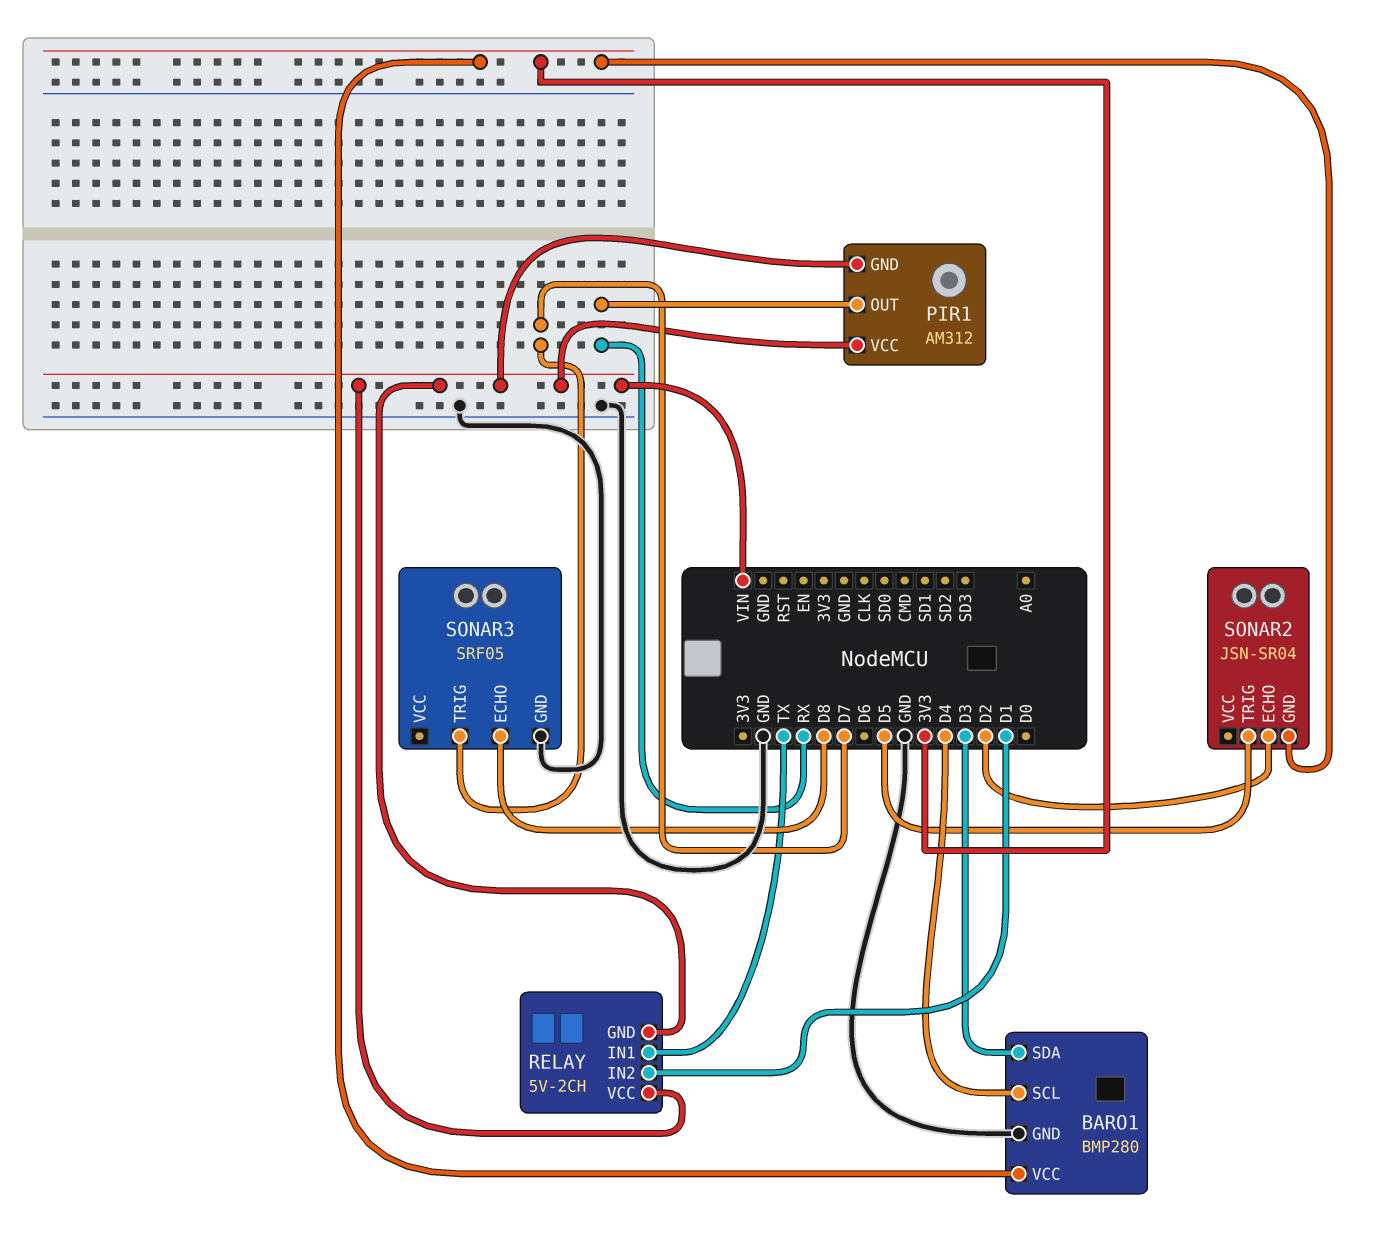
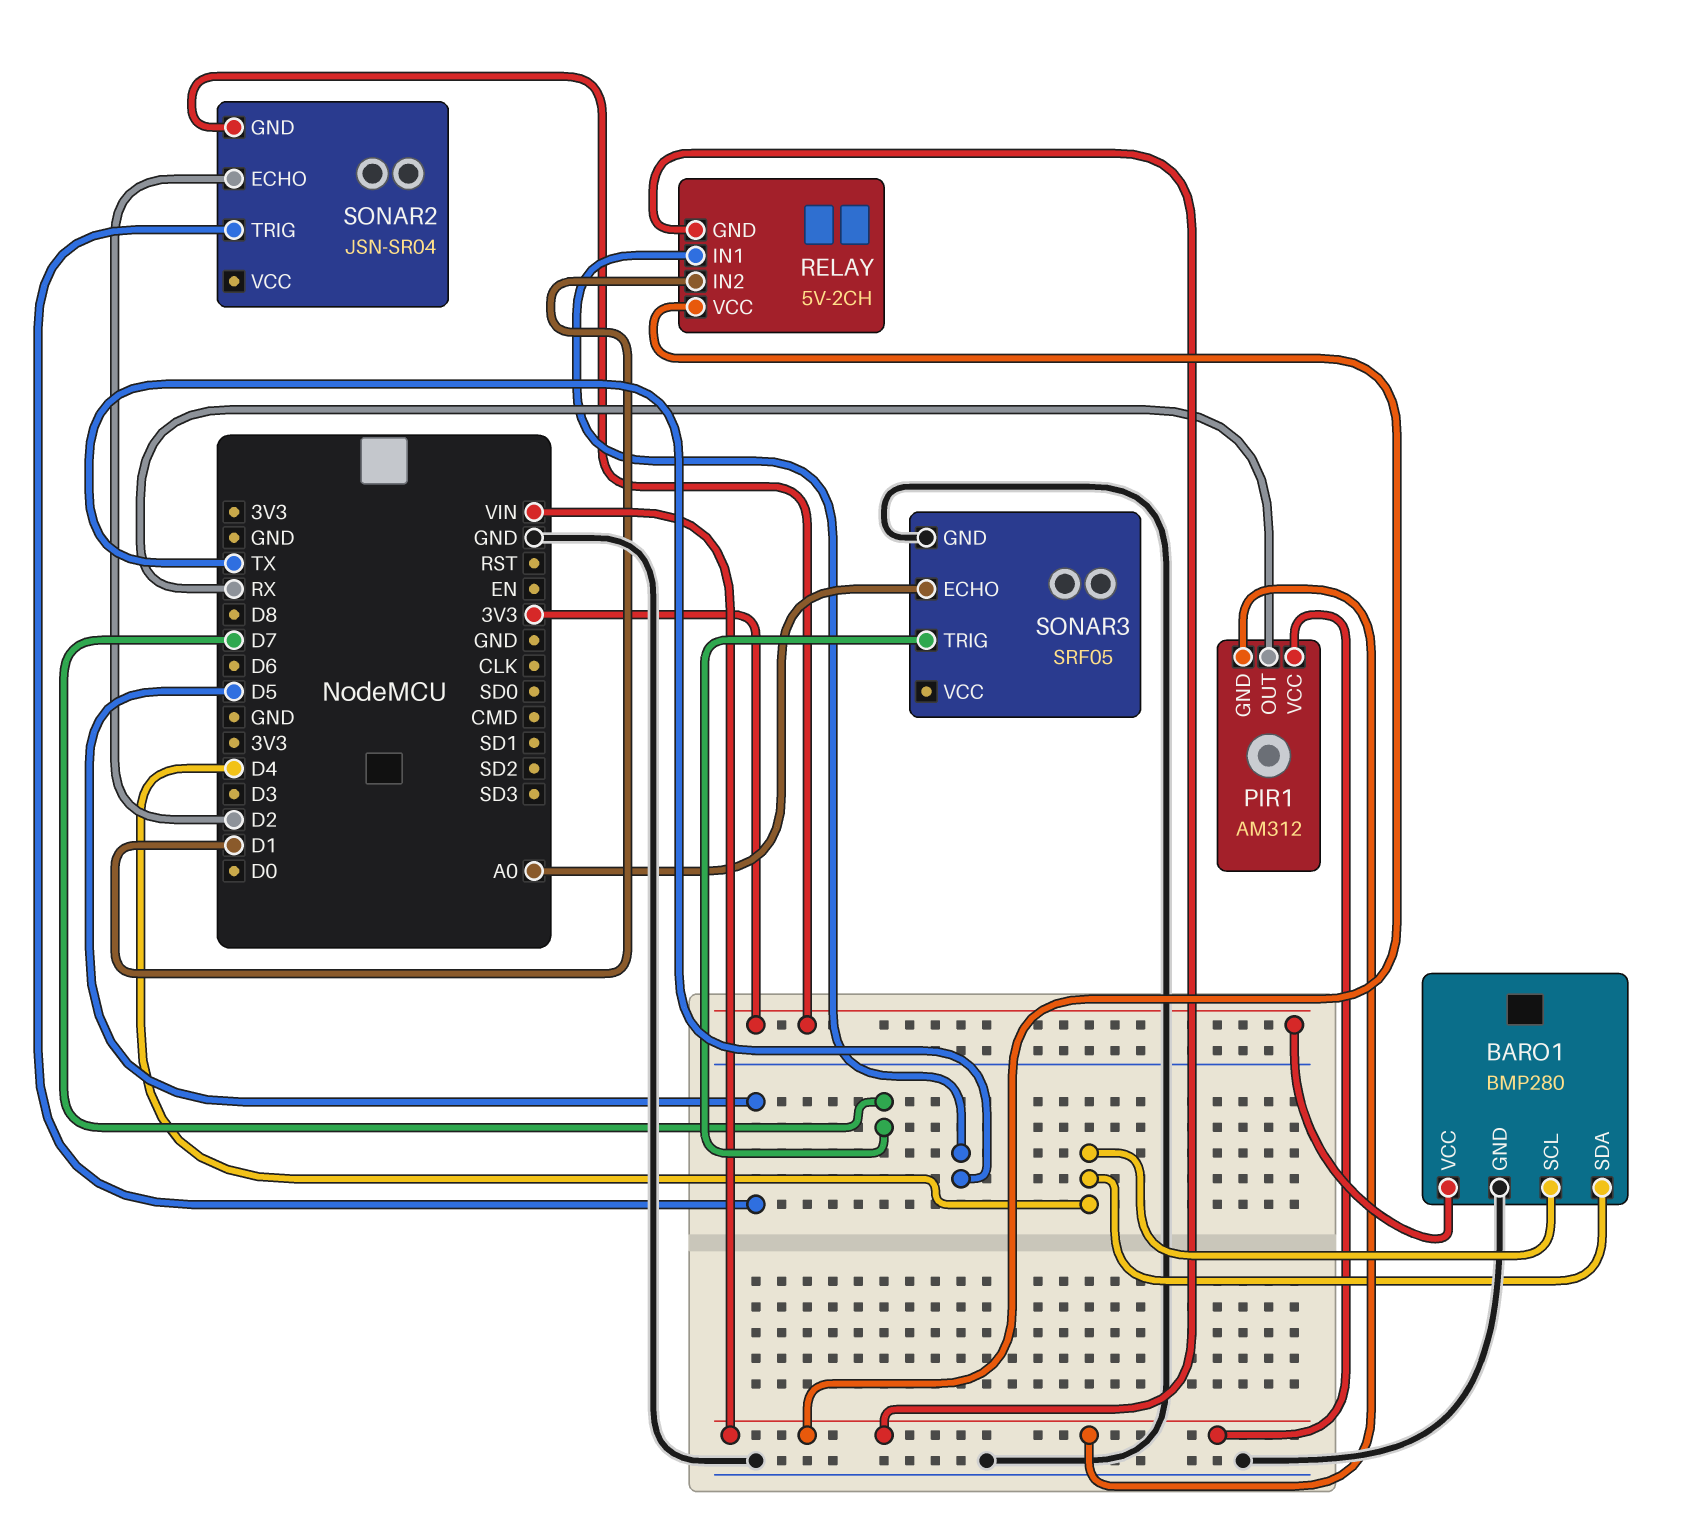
BARO1 pin SDA: D3 -> D4
SONAR3 pin ECHO: D8 -> A0

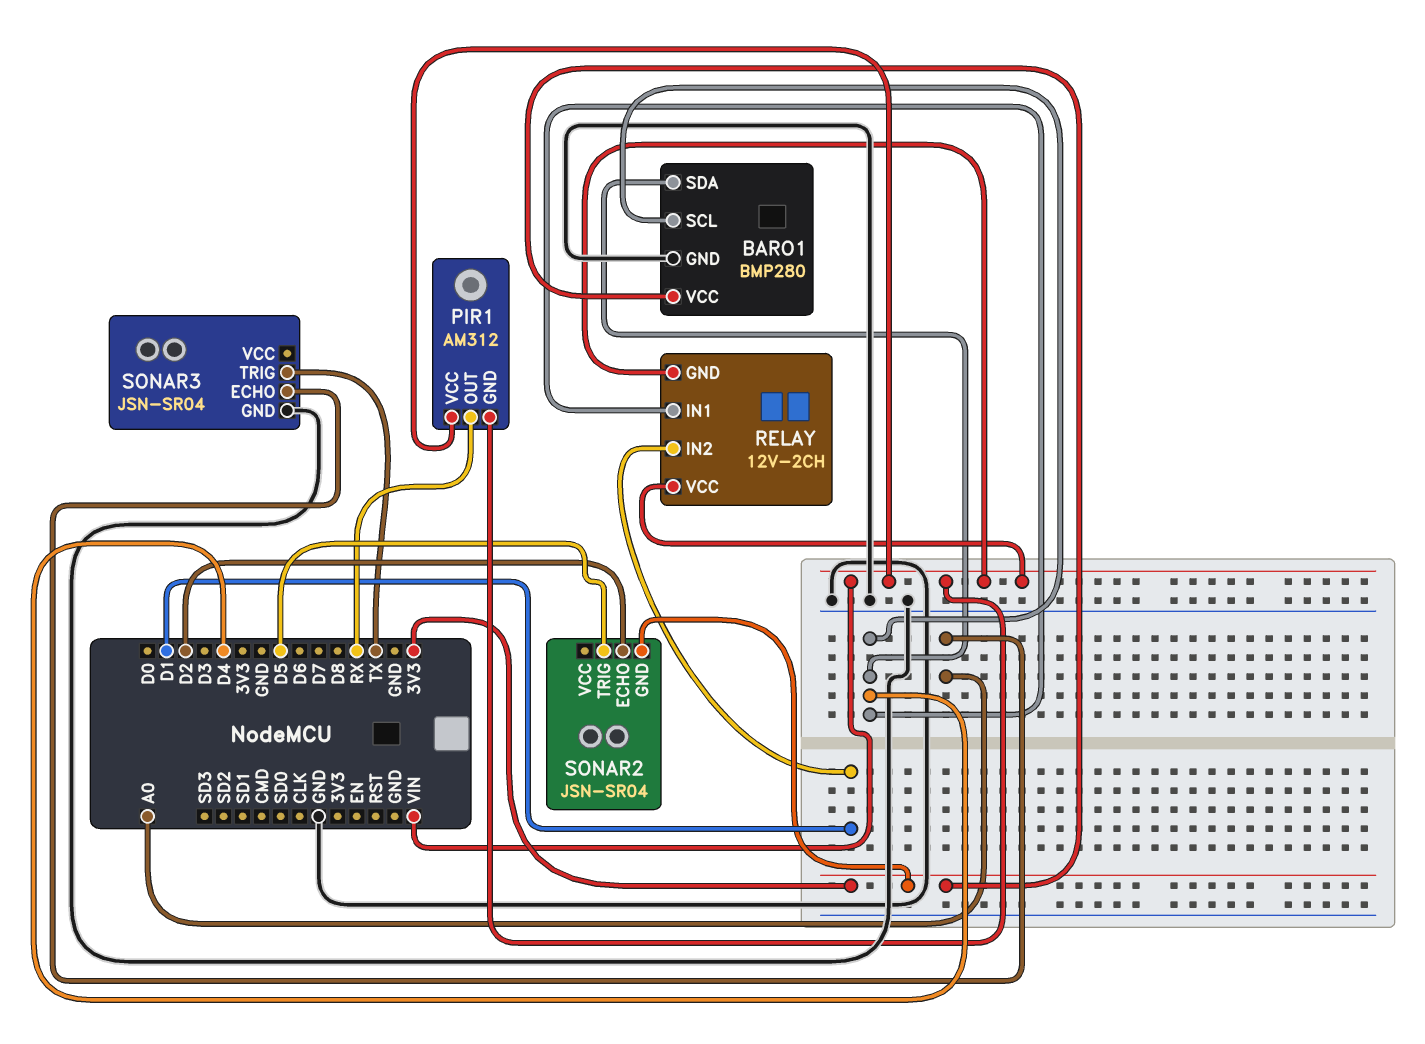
RELAY: 5V-2CH -> 12V-2CH
RELAY pin IN1: TX -> D4
SONAR3: SRF05 -> JSN-SR04
SONAR3 pin TRIG: D7 -> TX

